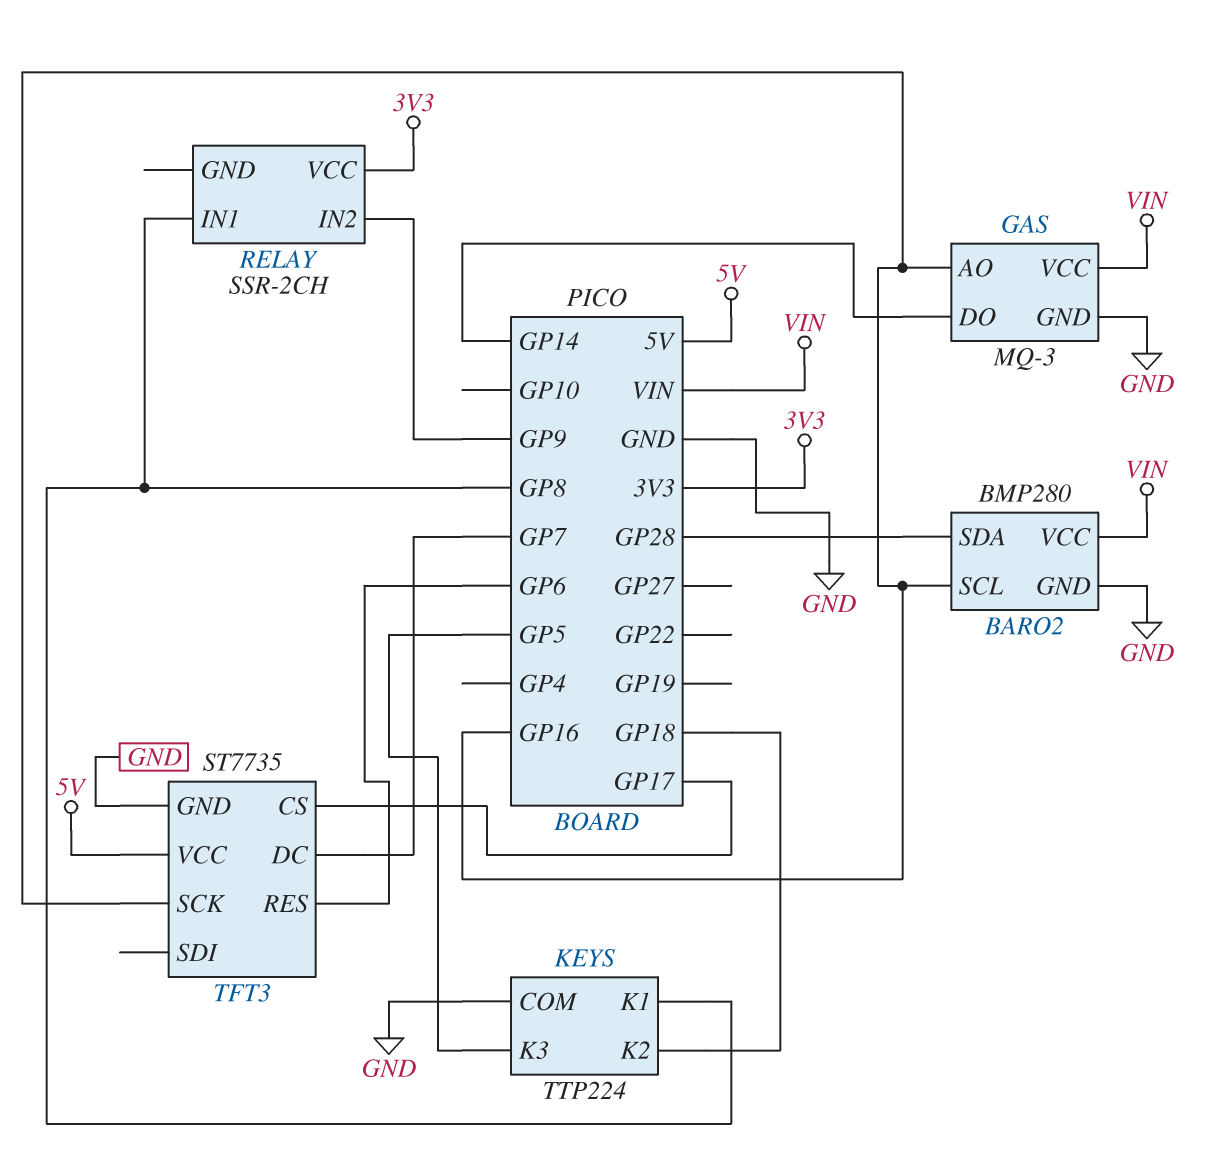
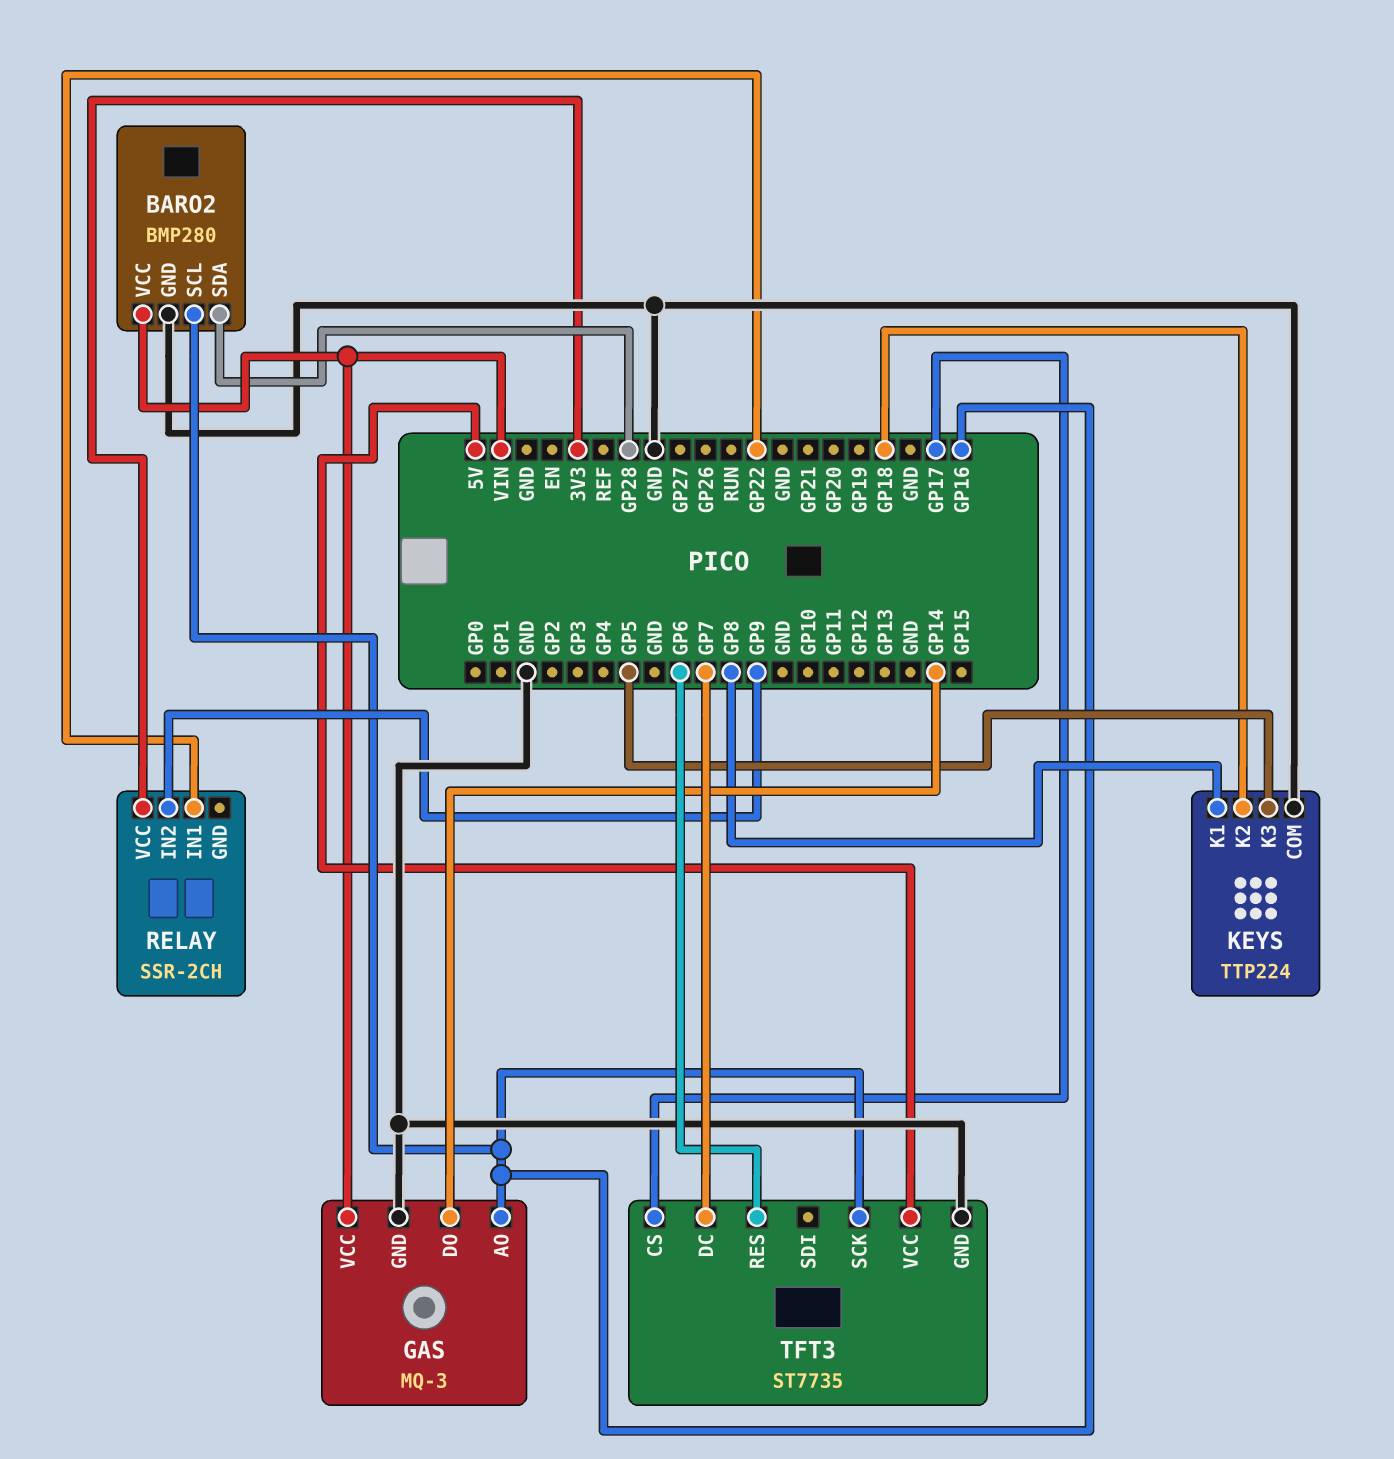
RELAY pin IN1: GP8 -> GP22

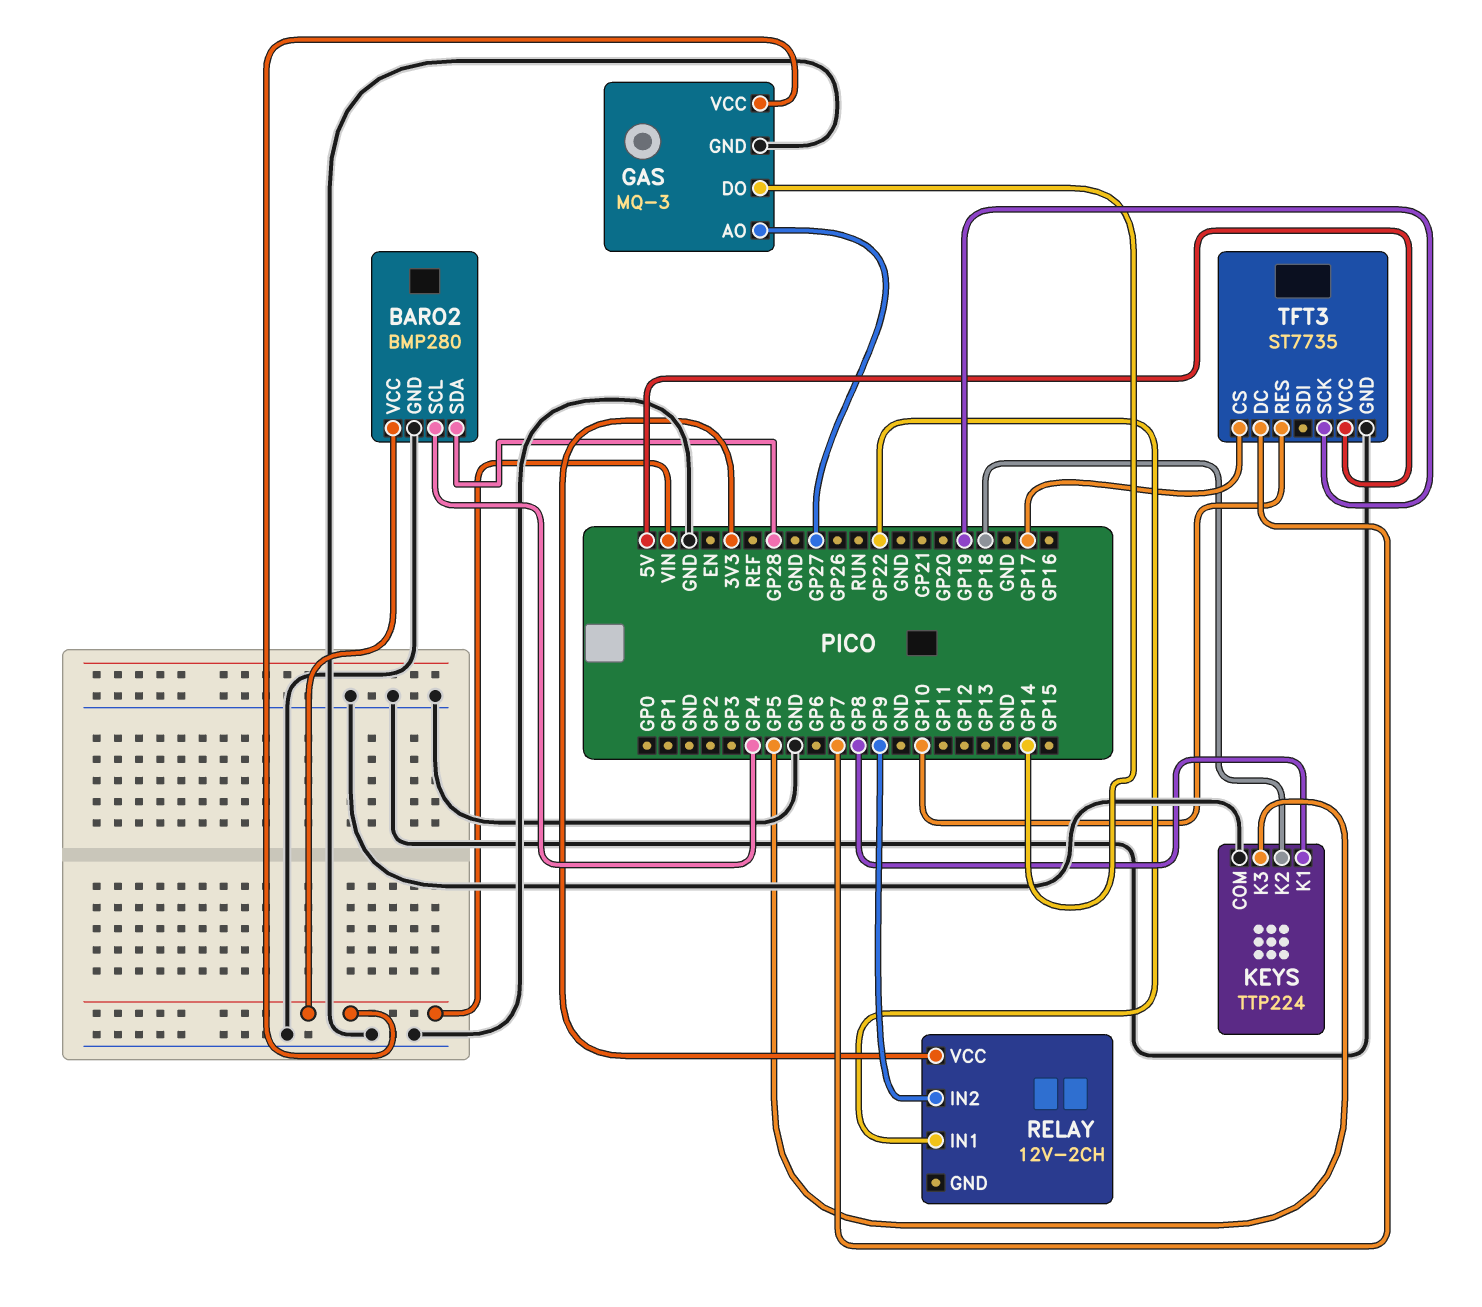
BARO2 pin SCL: GP16 -> GP4
GAS pin AO: GP16 -> GP27
RELAY: SSR-2CH -> 12V-2CH
TFT3 pin RES: GP6 -> GP10
TFT3 pin SCK: GP16 -> GP19

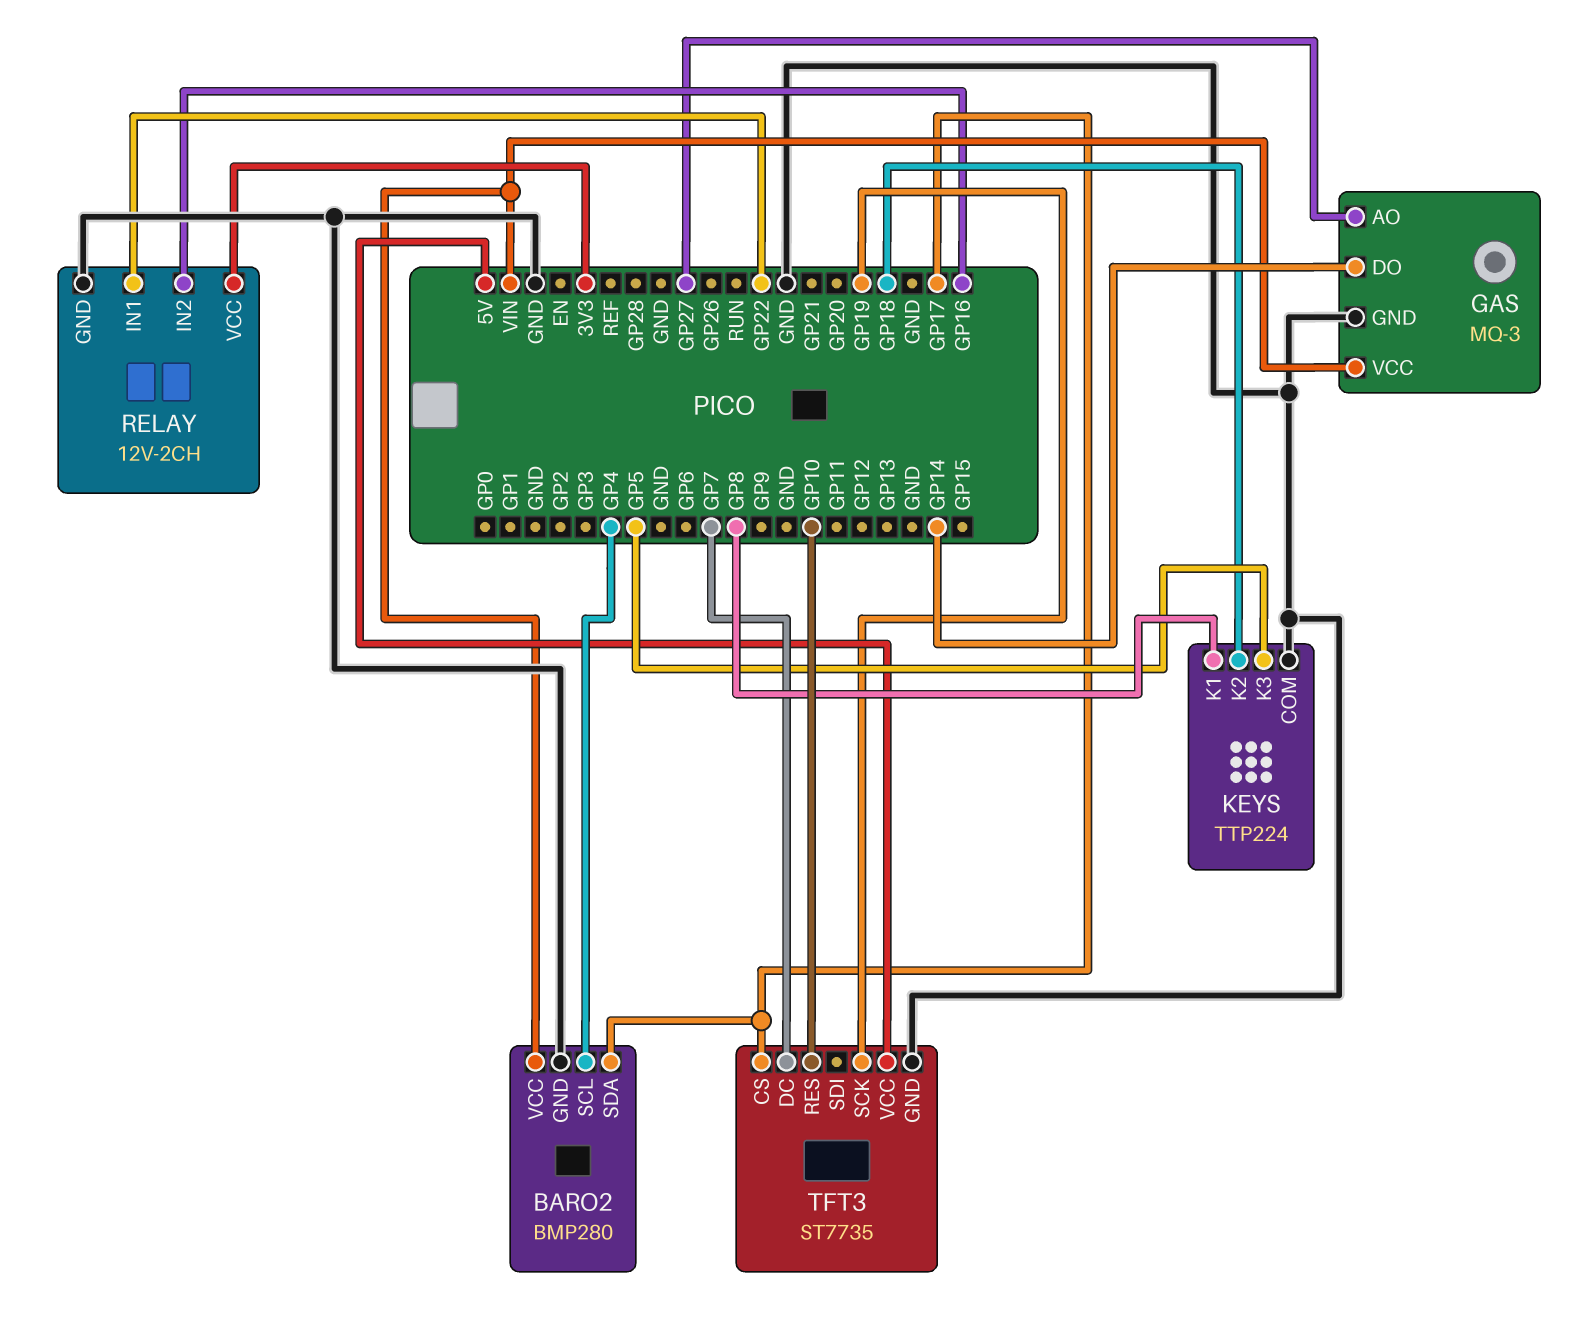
BARO2 pin SDA: GP28 -> GP17
RELAY pin GND: none -> GND
RELAY pin IN2: GP9 -> GP16

